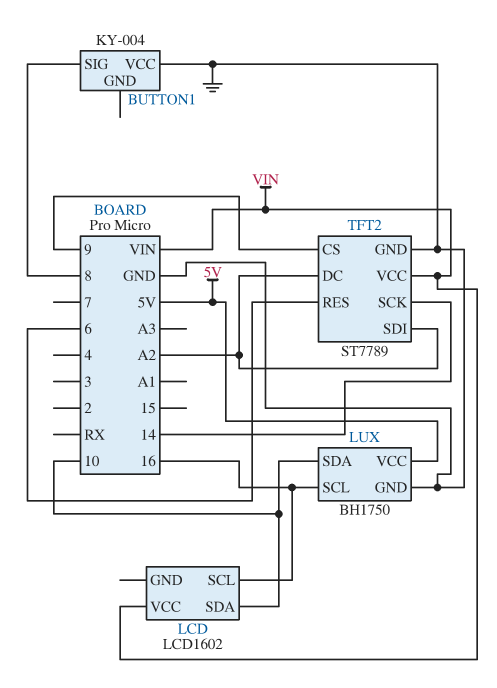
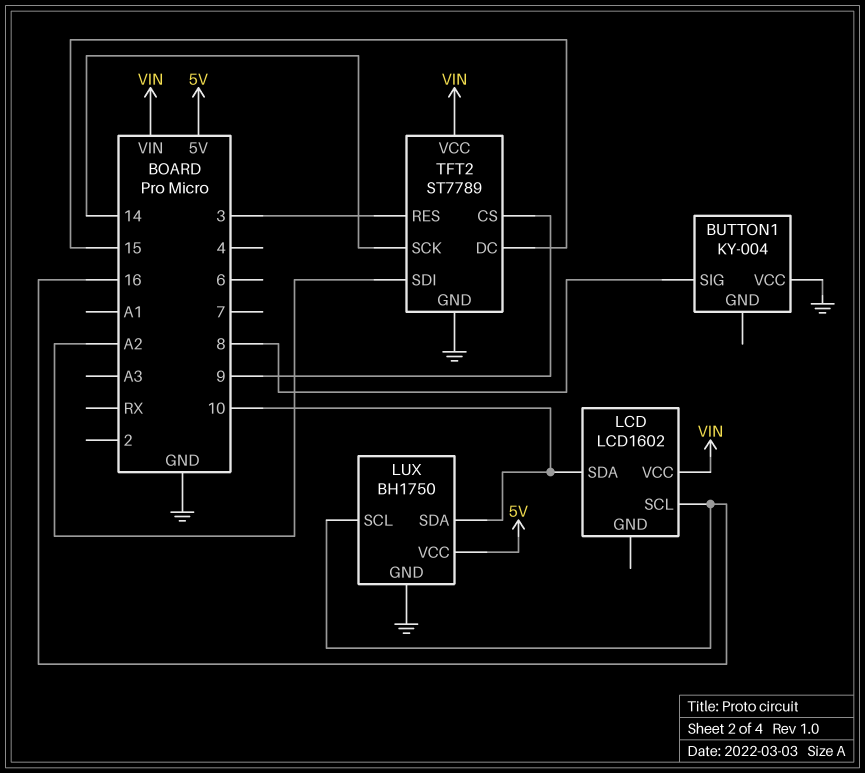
TFT2 pin DC: A2 -> 15
TFT2 pin RES: 6 -> 3

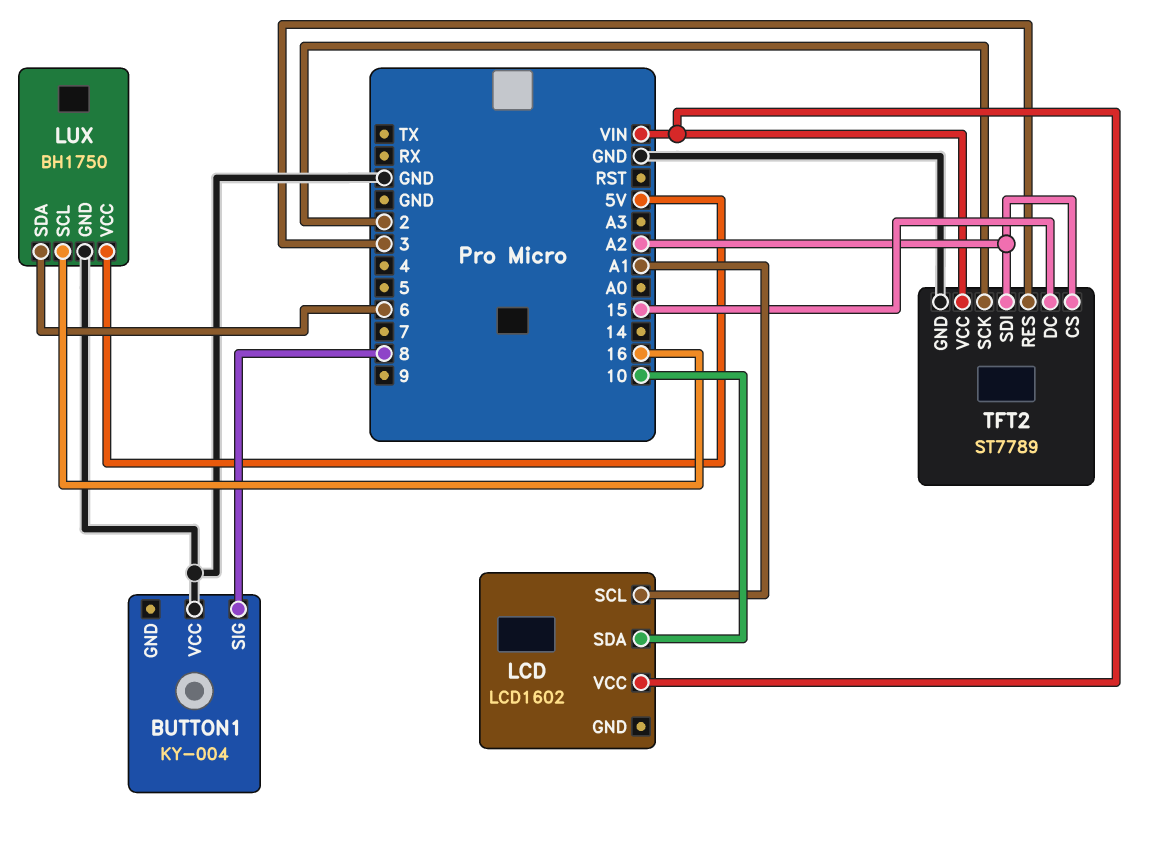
LCD pin SCL: 16 -> A1
LUX pin SDA: 10 -> 6
TFT2 pin CS: 9 -> A2
TFT2 pin SCK: 14 -> 2

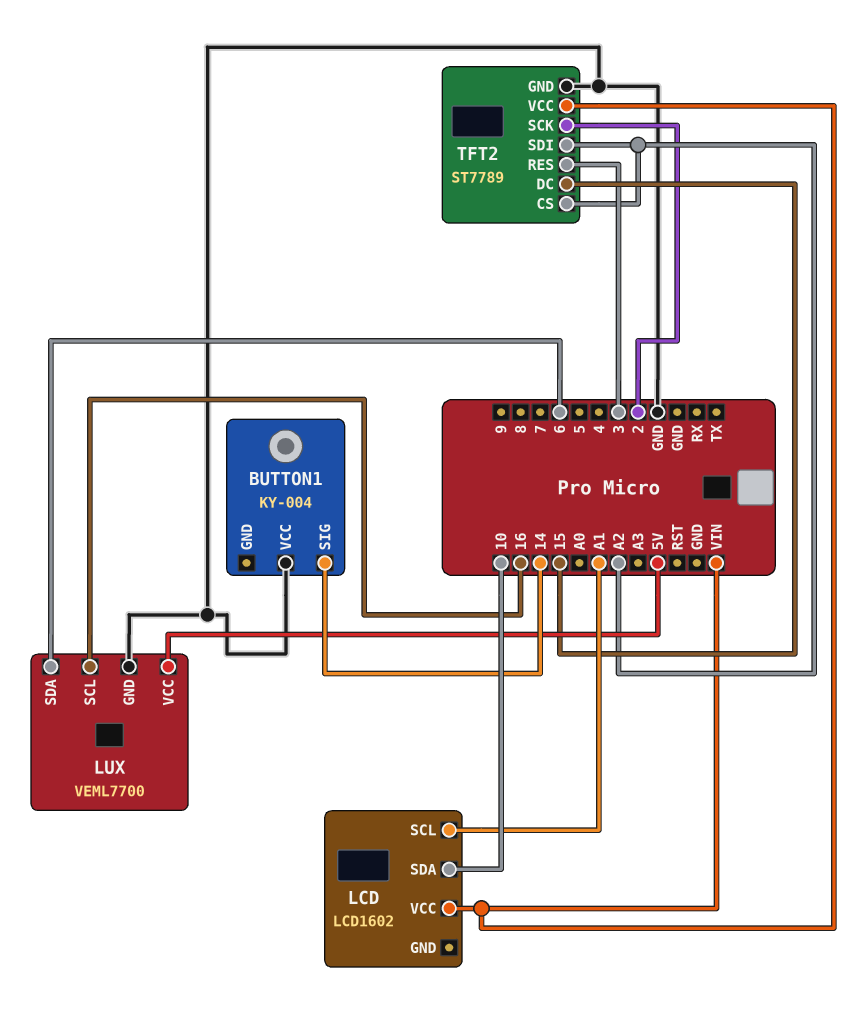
BUTTON1 pin SIG: 8 -> 14
LUX: BH1750 -> VEML7700

